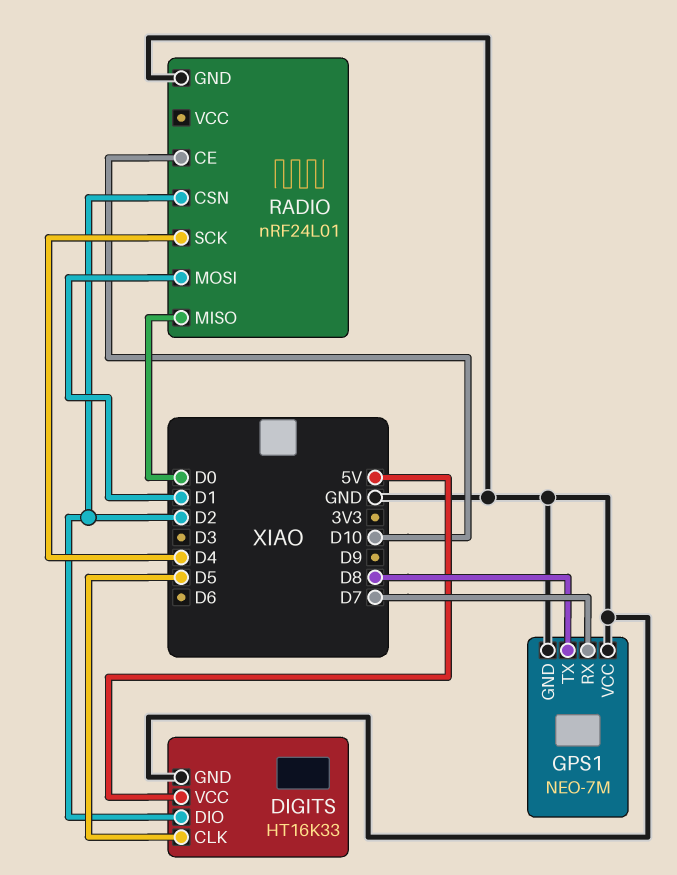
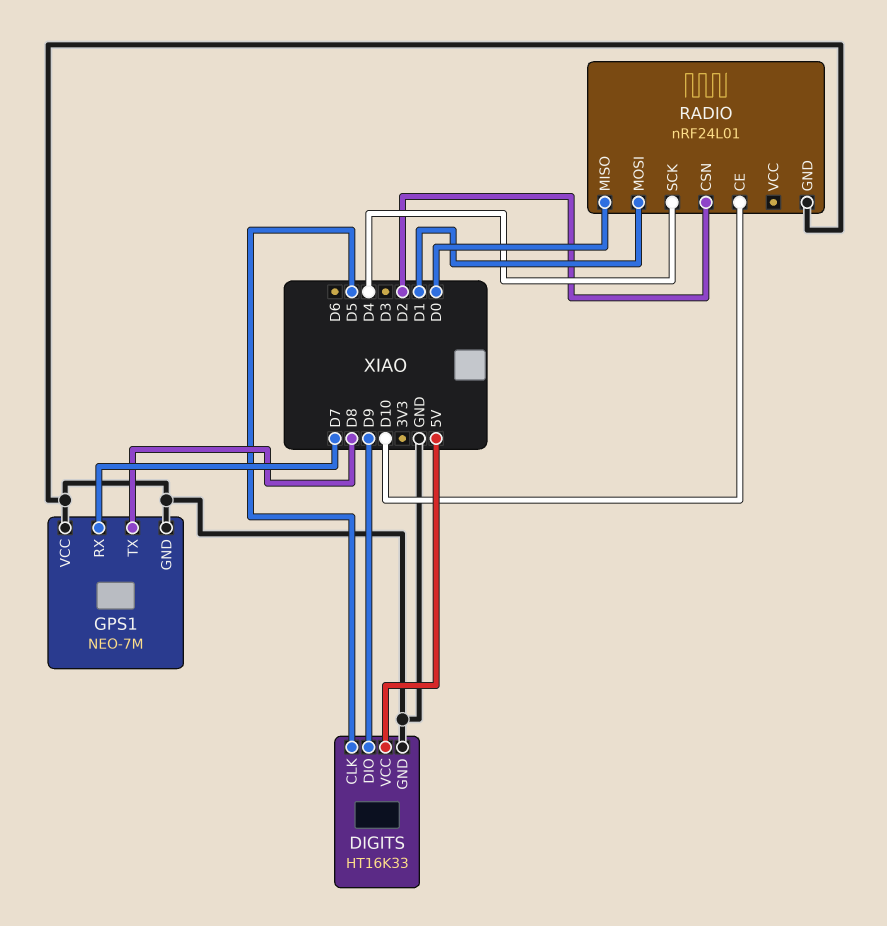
DIGITS pin DIO: D2 -> D9

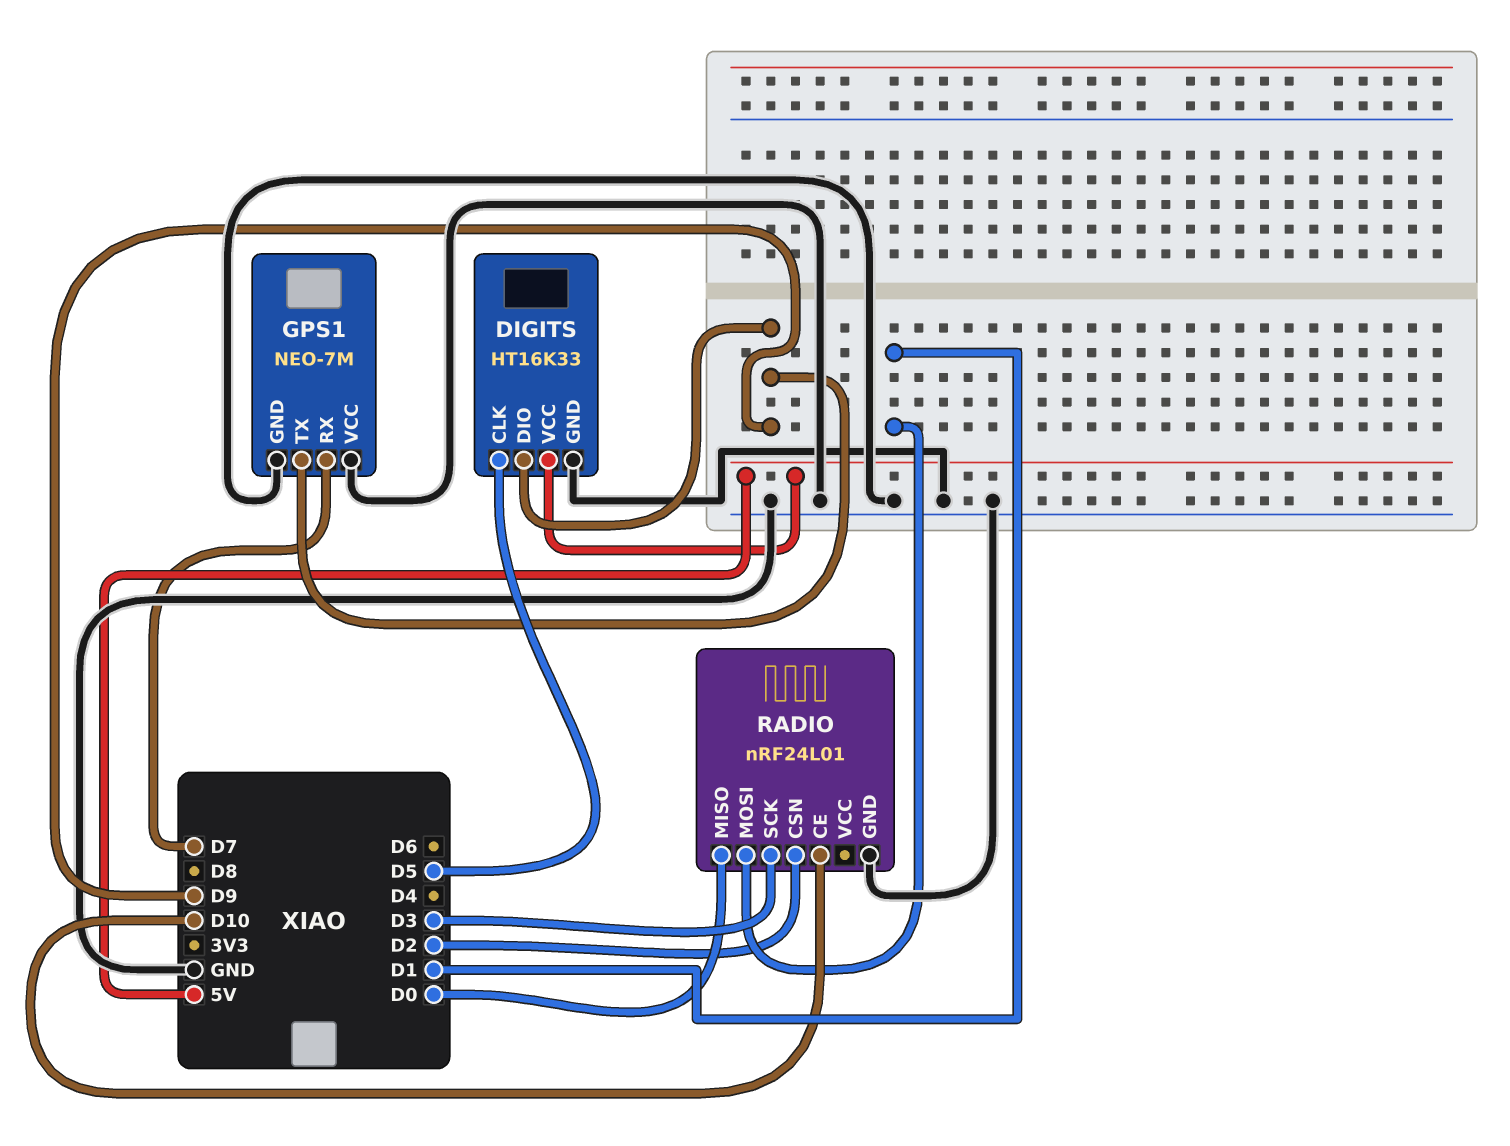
GPS1 pin TX: D8 -> D9
RADIO pin SCK: D4 -> D3

